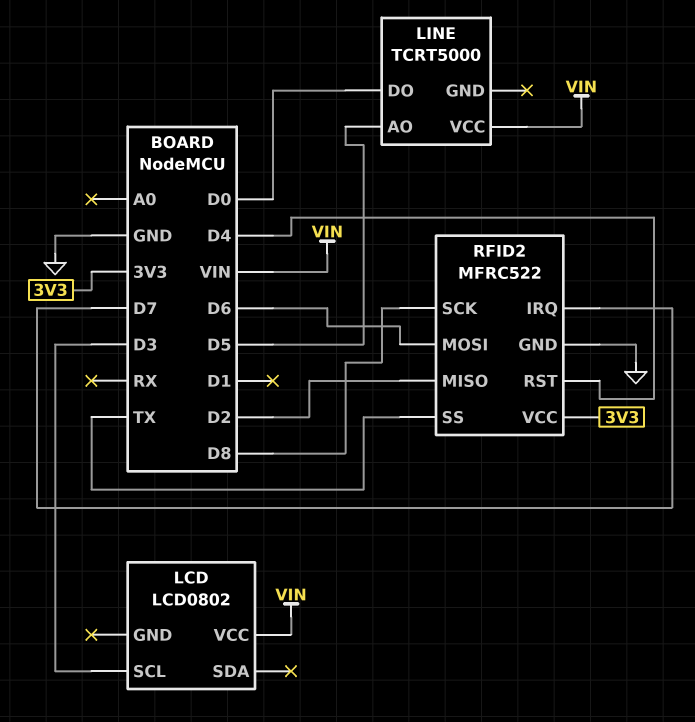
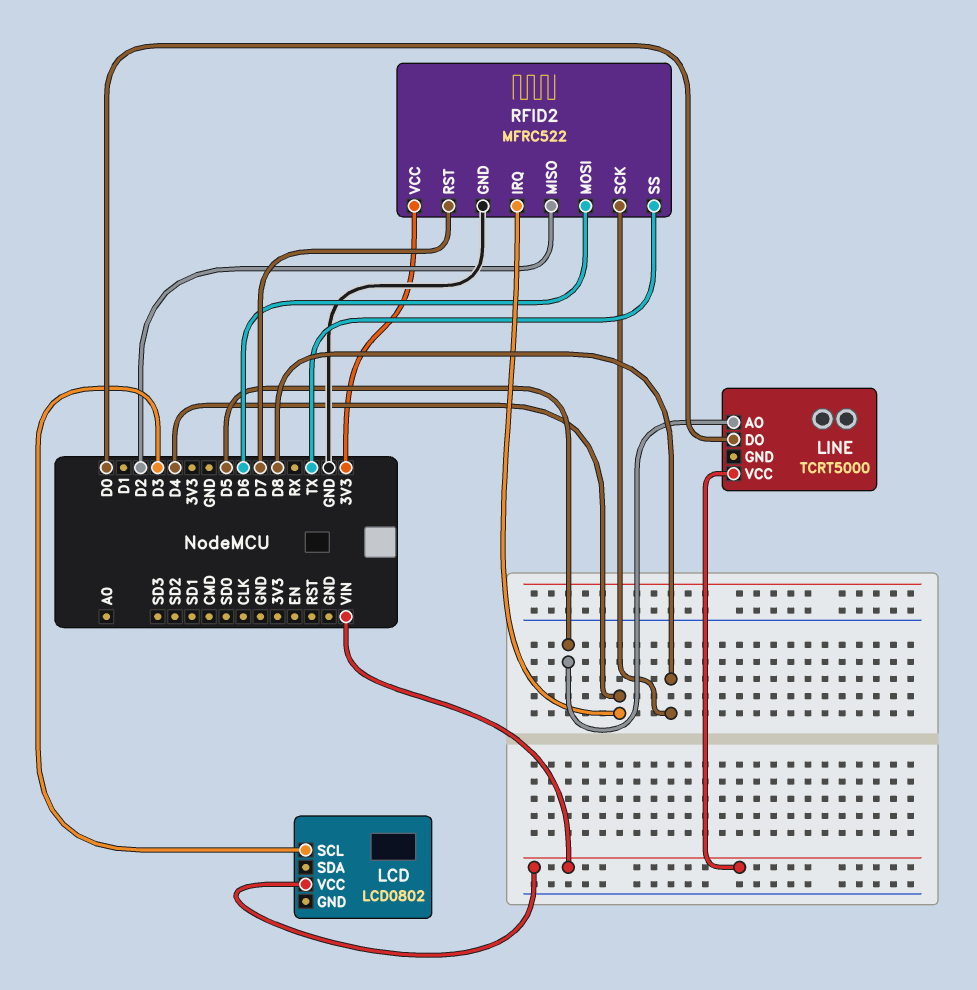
RFID2 pin IRQ: D7 -> D4
RFID2 pin RST: D4 -> D7

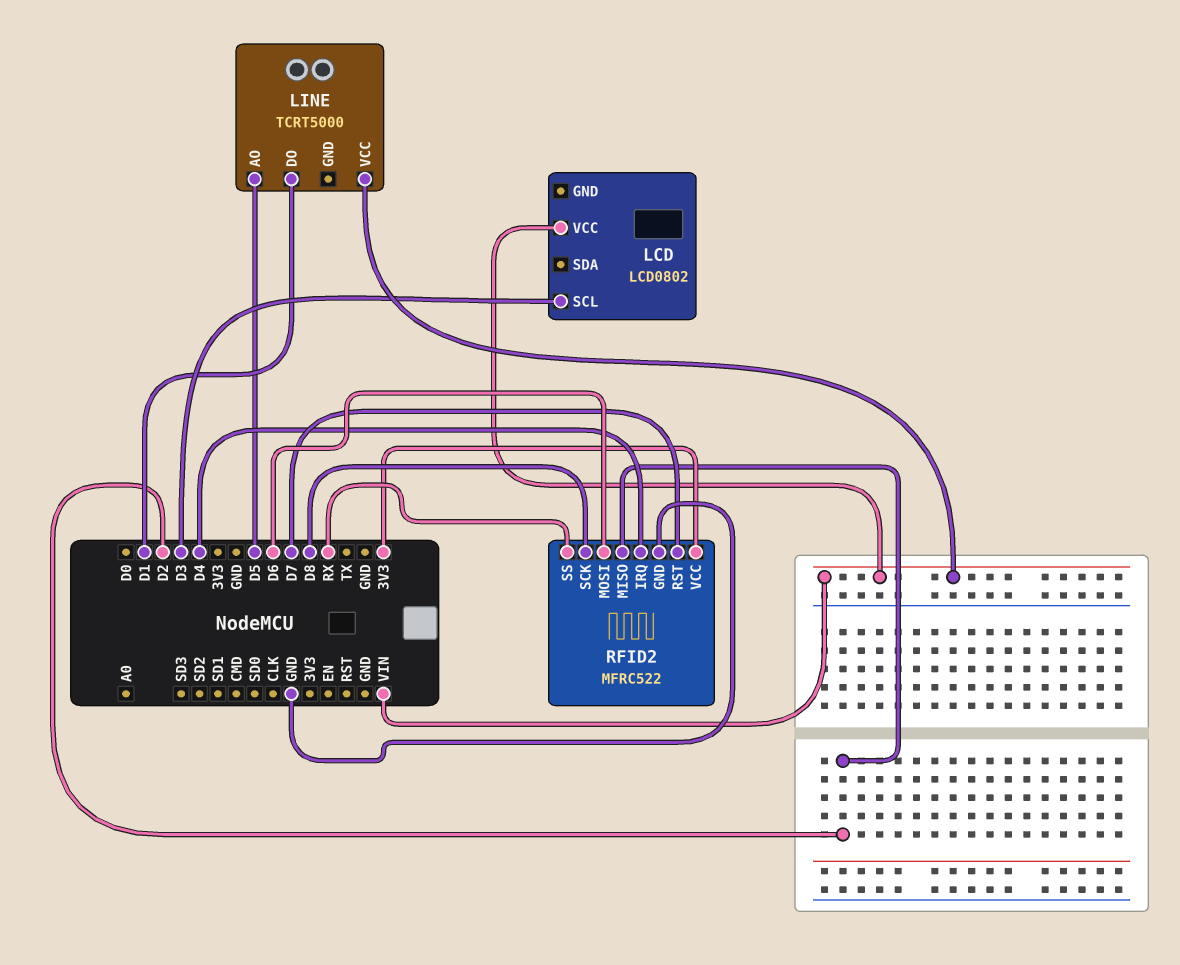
LINE pin DO: D0 -> D1
RFID2 pin SS: TX -> RX

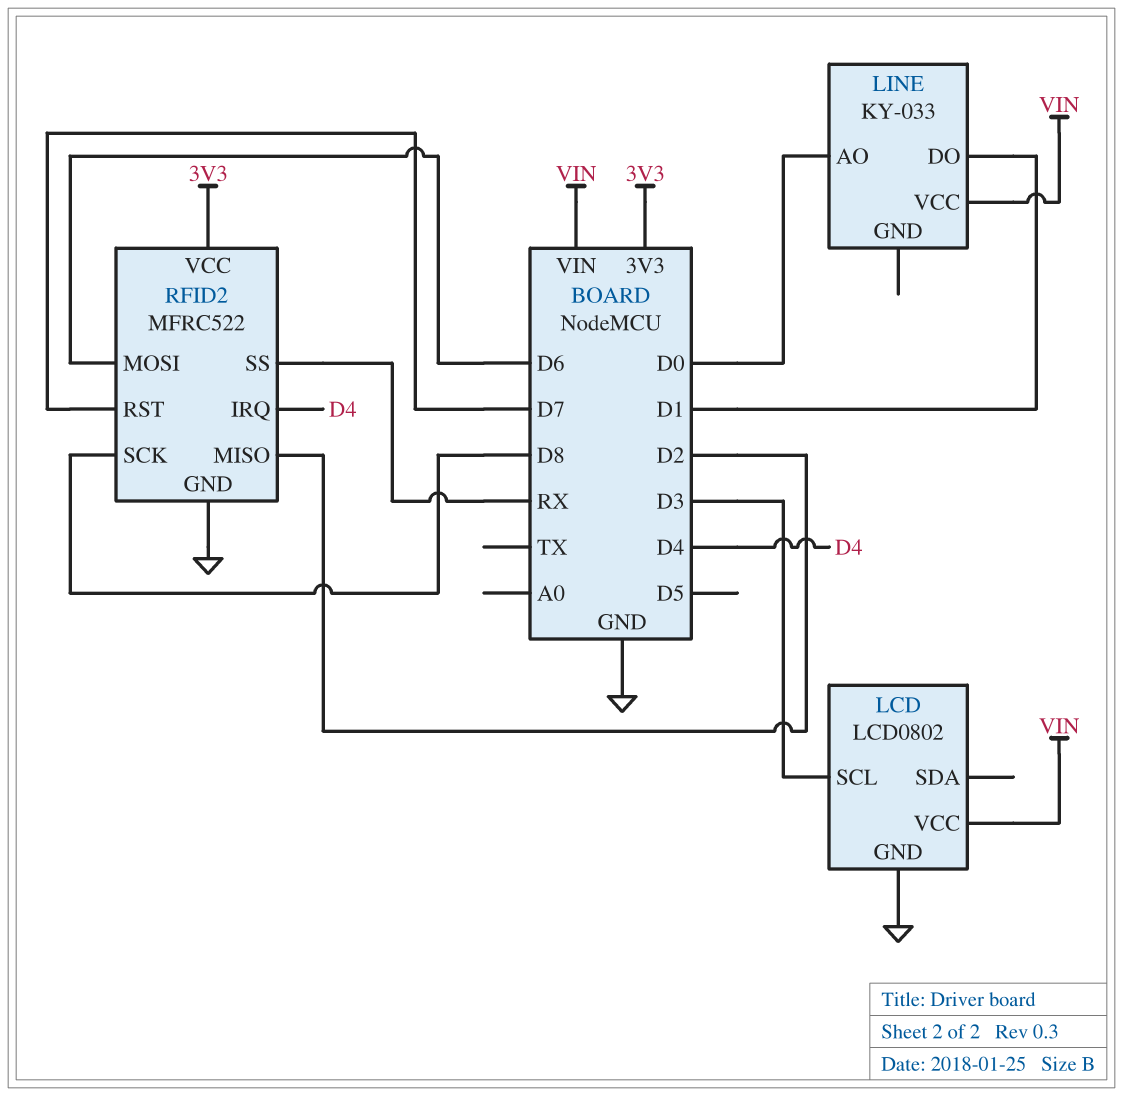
LCD pin GND: none -> GND
LINE: TCRT5000 -> KY-033
LINE pin AO: D5 -> D0

